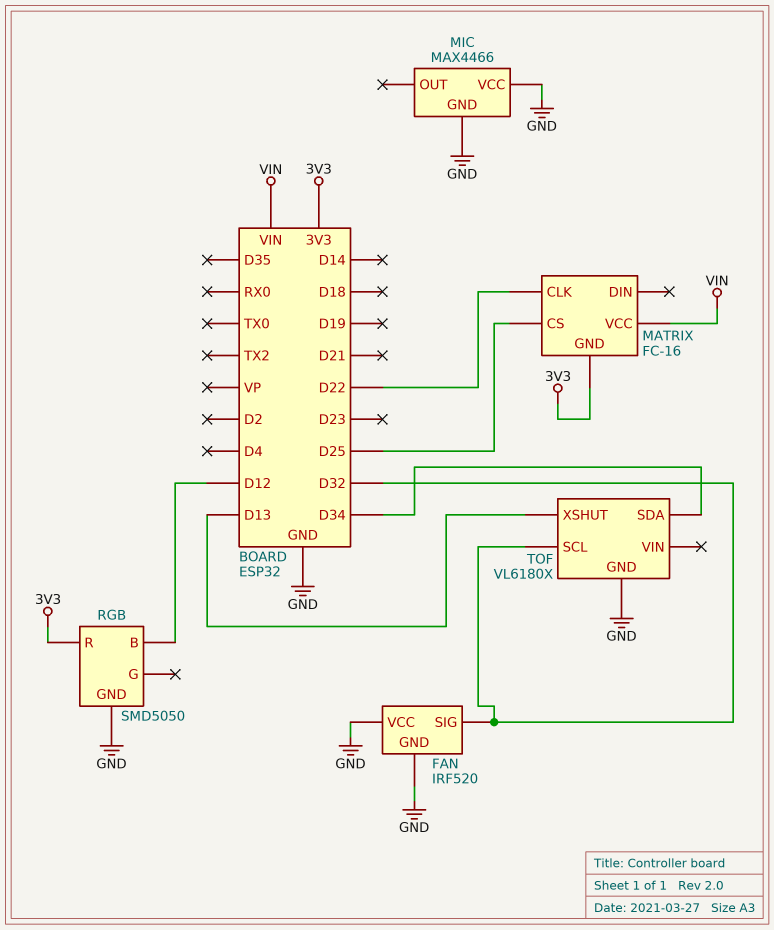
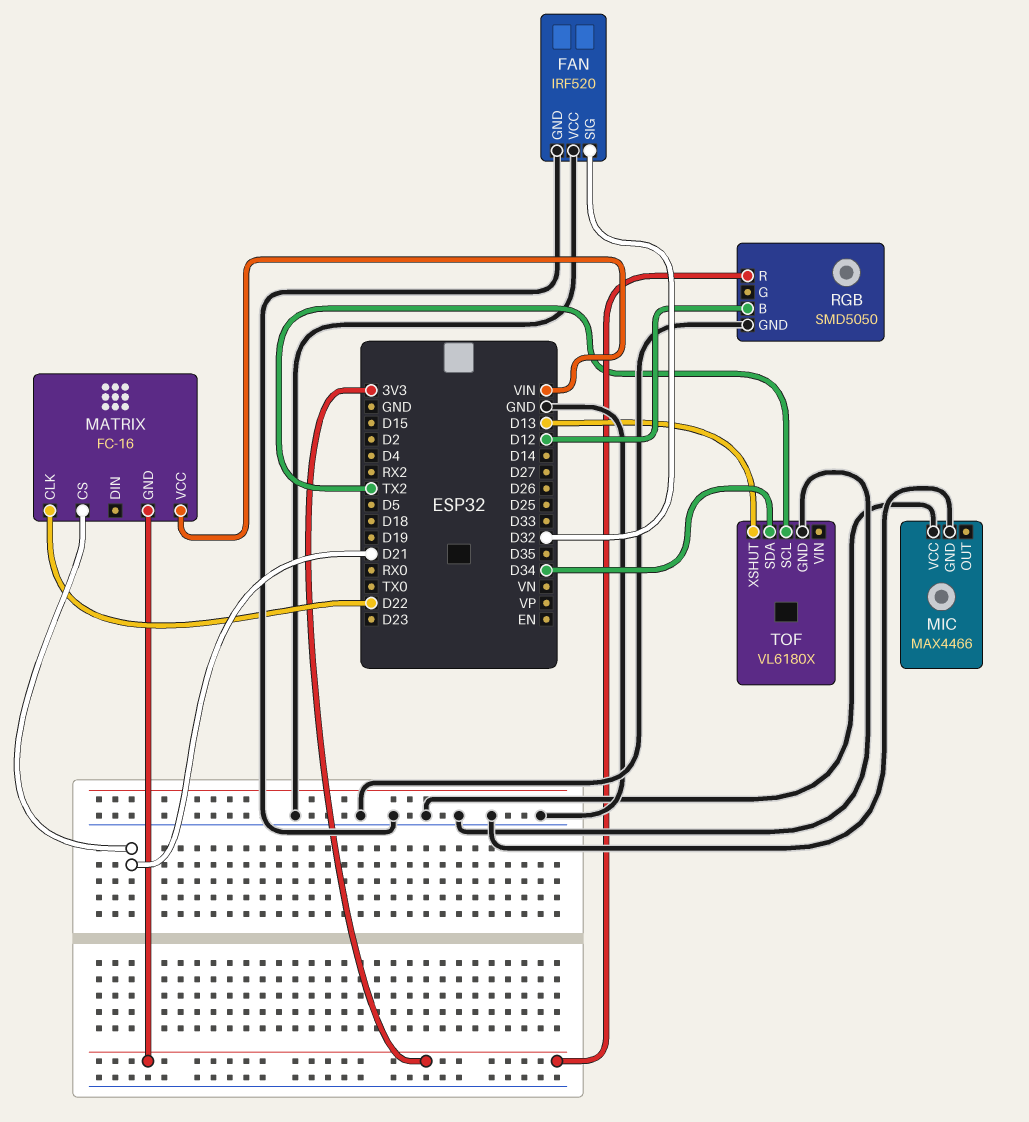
MATRIX pin CS: D25 -> D21
TOF pin SCL: D32 -> TX2

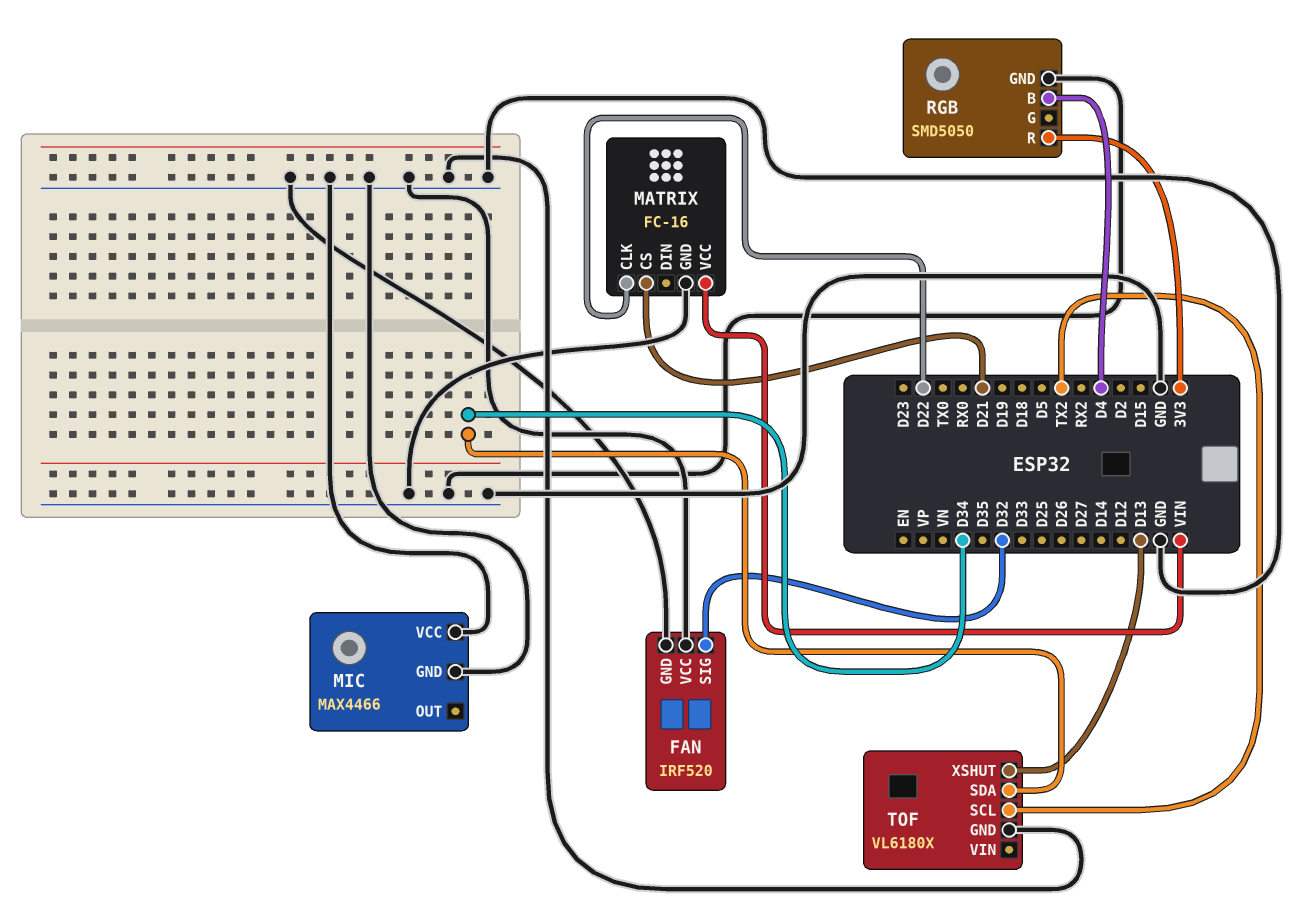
MATRIX pin GND: 3V3 -> GND
RGB pin B: D12 -> D4

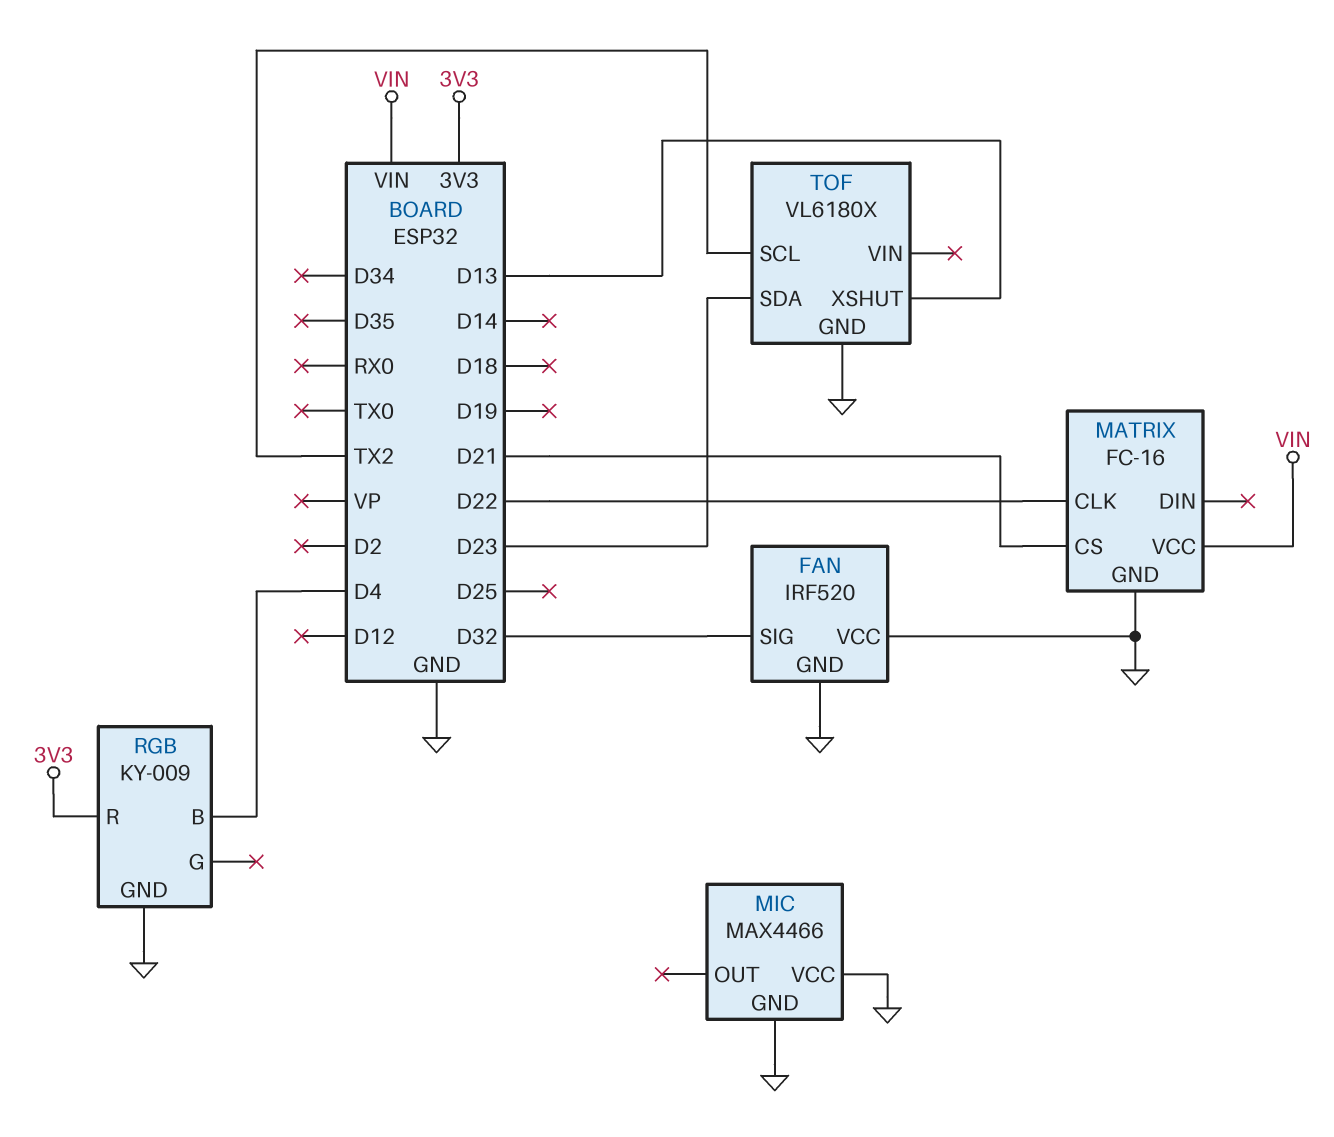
RGB: SMD5050 -> KY-009
TOF pin SDA: D34 -> D23

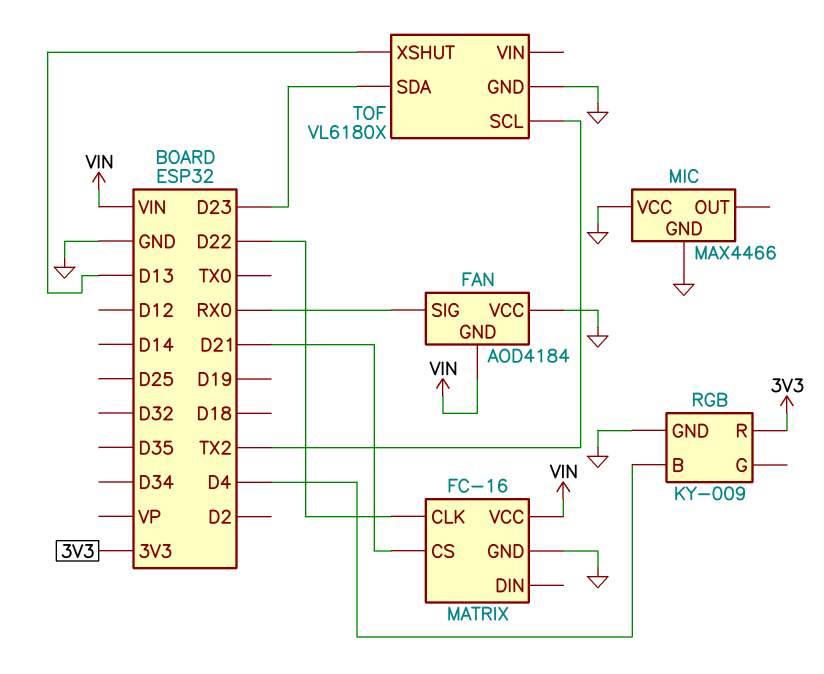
FAN: IRF520 -> AOD4184
FAN pin GND: GND -> VIN
FAN pin SIG: D32 -> RX0

